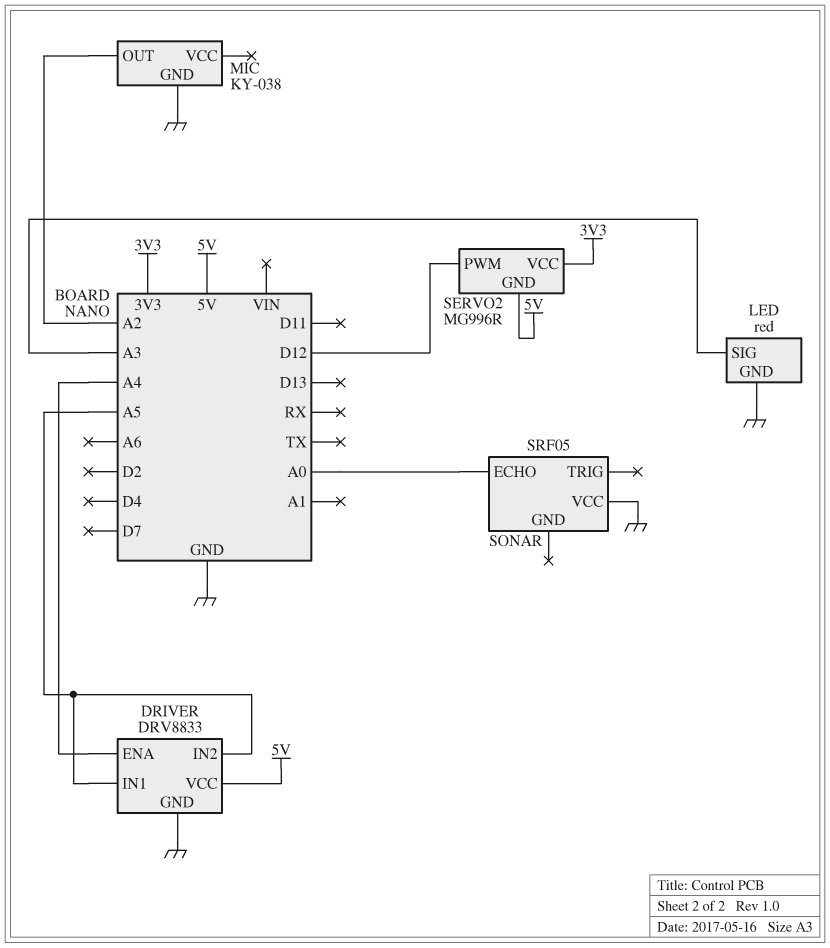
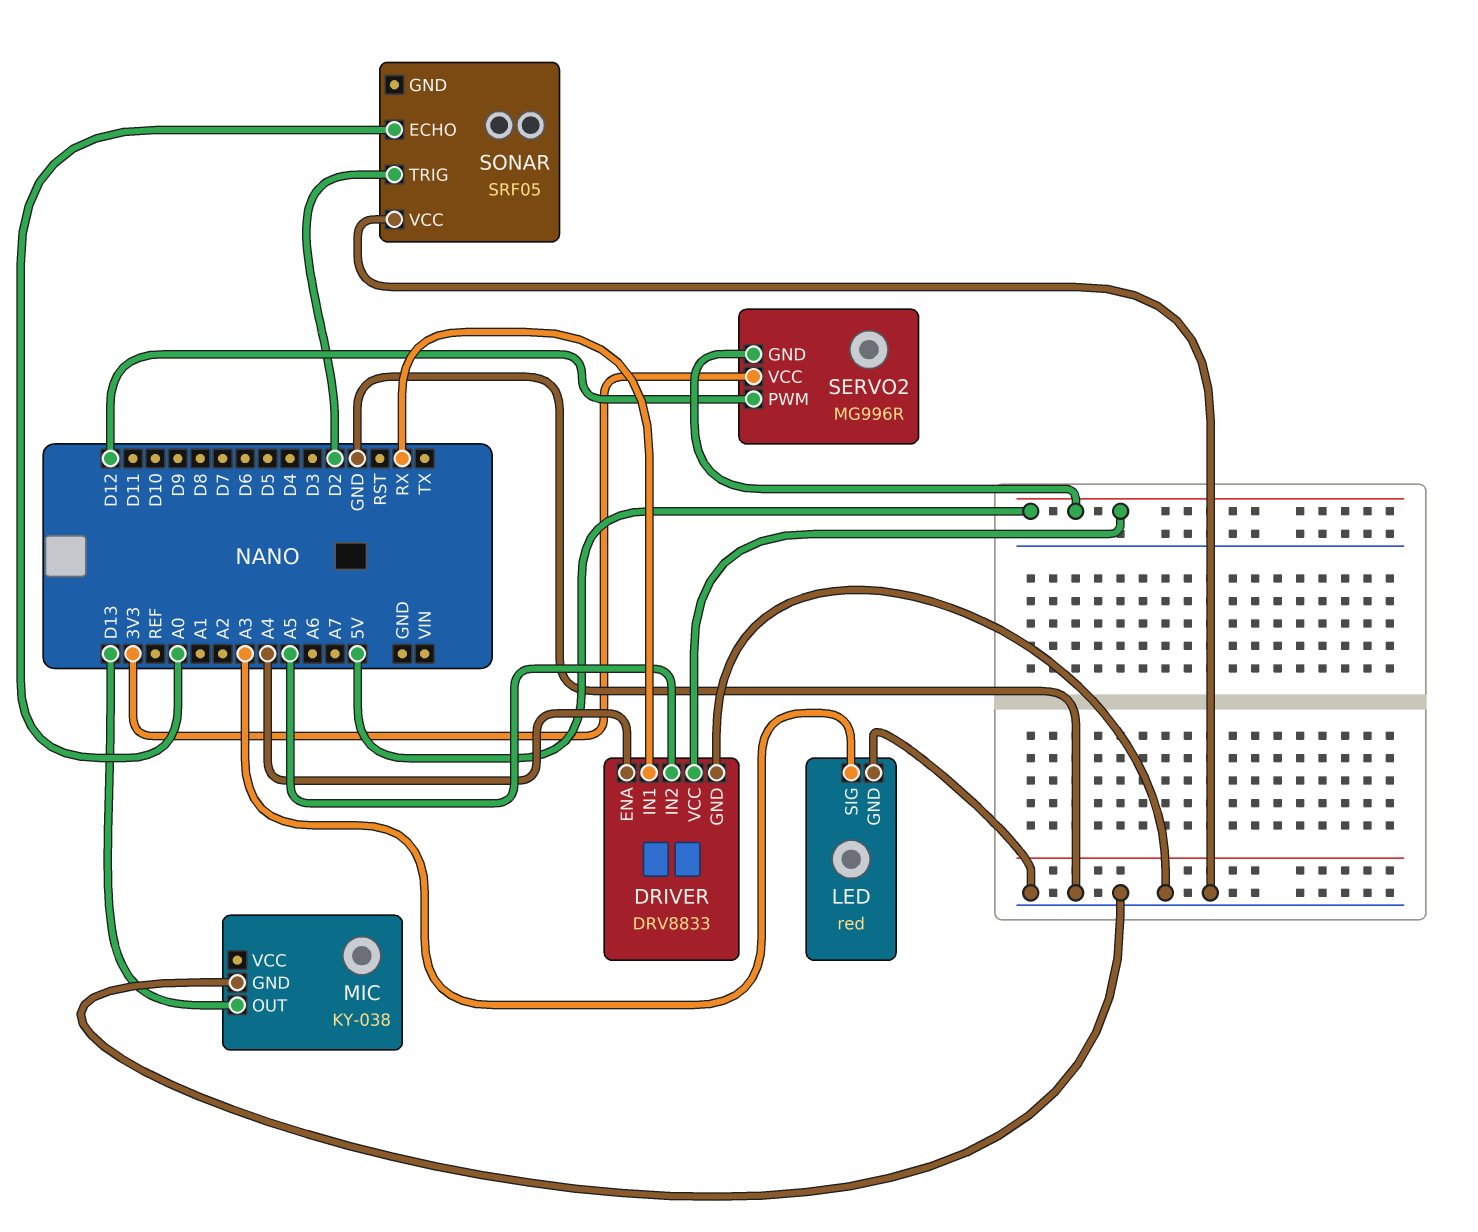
DRIVER pin IN1: A5 -> RX
MIC pin OUT: A2 -> D13
SONAR pin TRIG: none -> D2

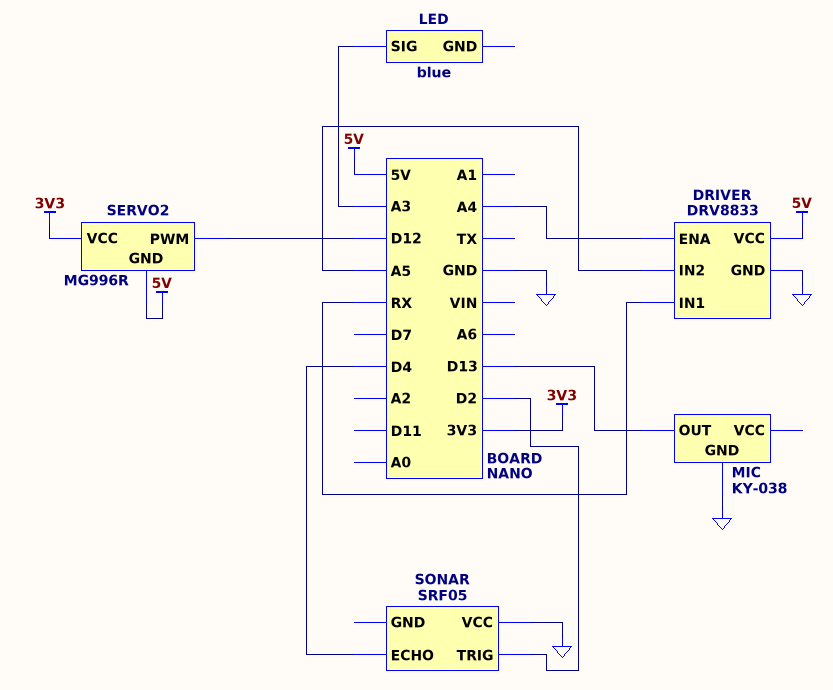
LED: red -> blue
LED pin GND: GND -> none
SONAR pin ECHO: A0 -> D4

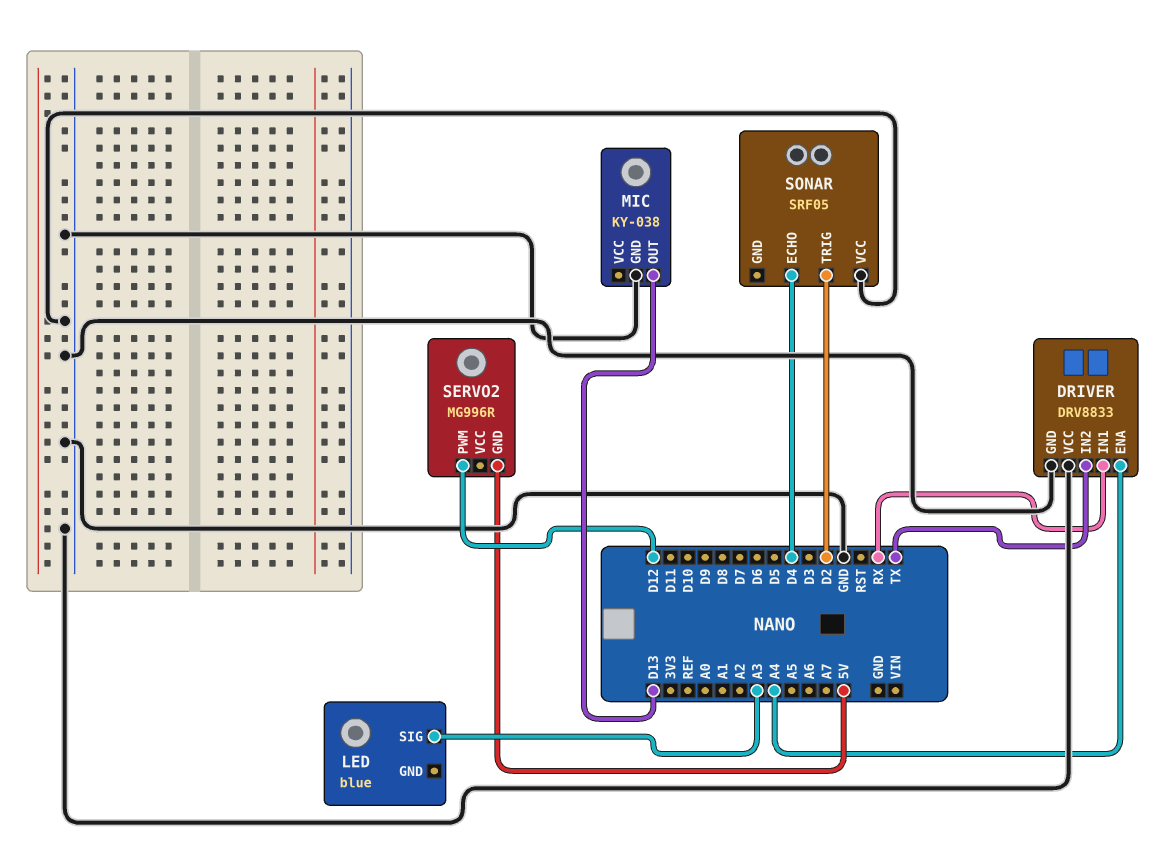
DRIVER pin IN2: A5 -> TX
DRIVER pin VCC: 5V -> GND
SERVO2 pin VCC: 3V3 -> none

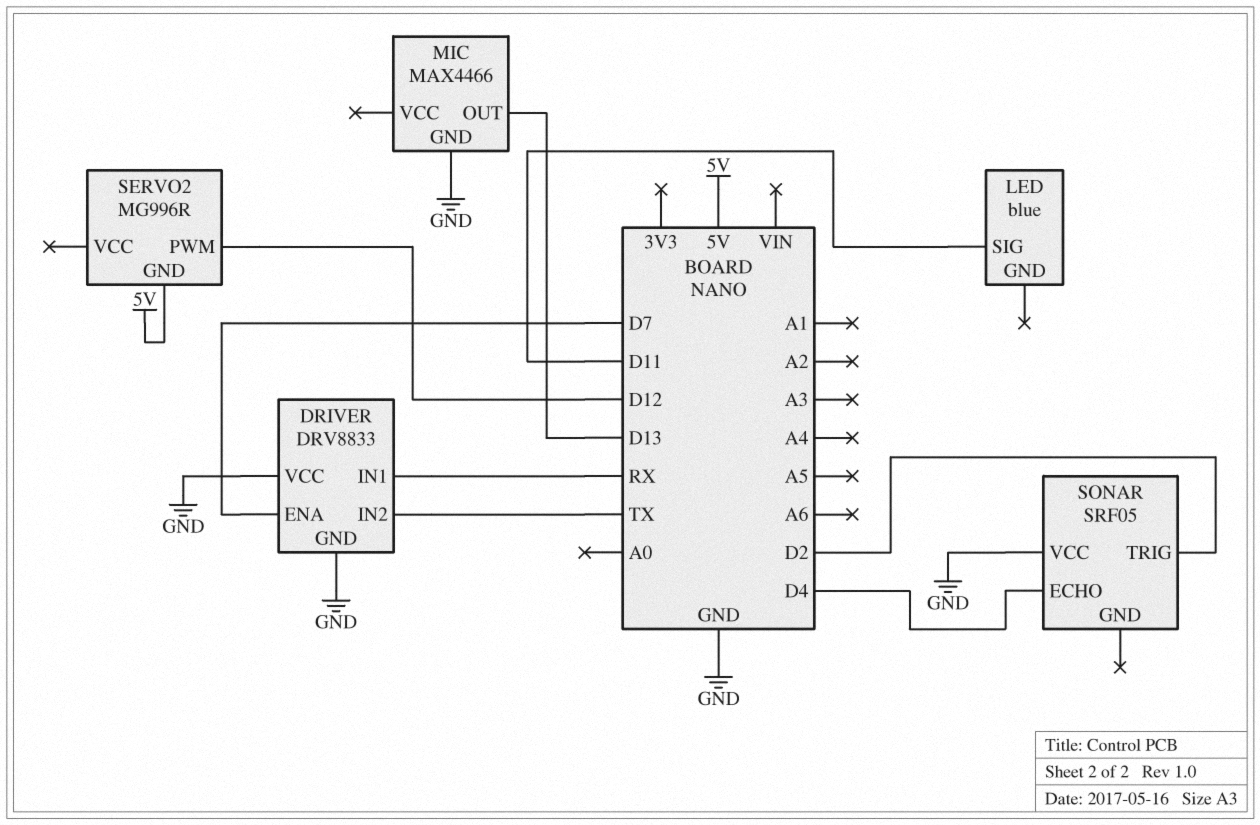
DRIVER pin ENA: A4 -> D7
LED pin SIG: A3 -> D11
MIC: KY-038 -> MAX4466

